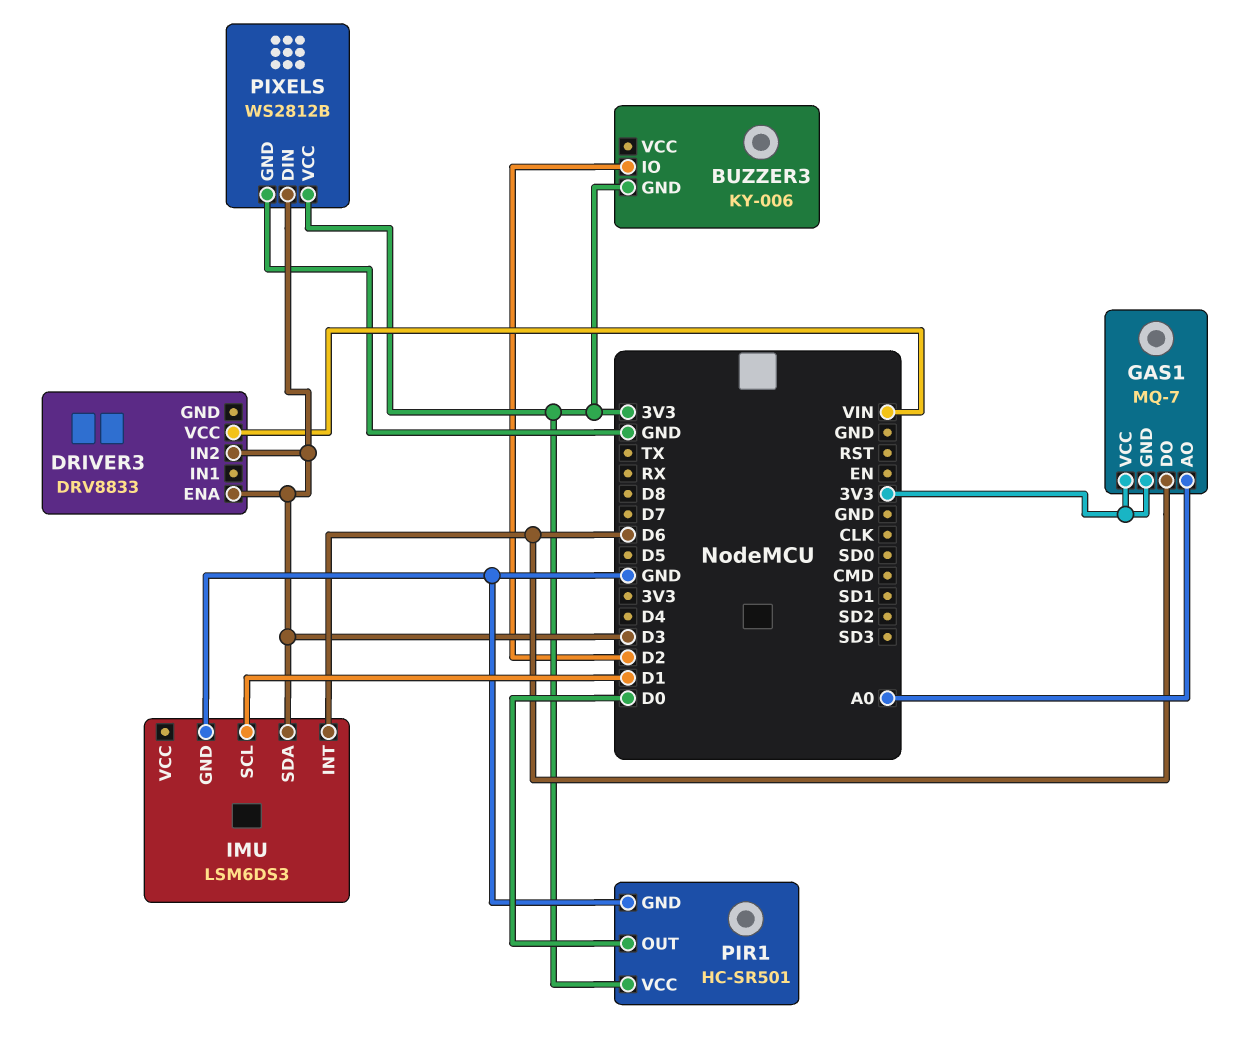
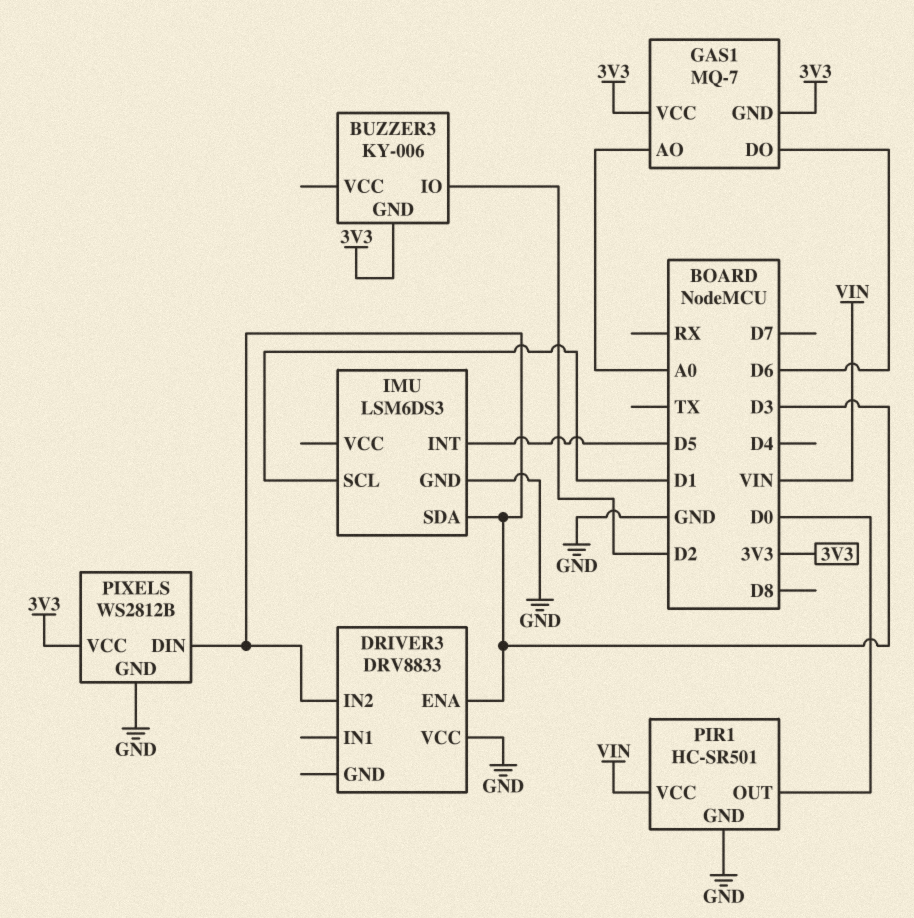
DRIVER3 pin VCC: VIN -> GND
IMU pin INT: D6 -> D5
PIR1 pin VCC: 3V3 -> VIN

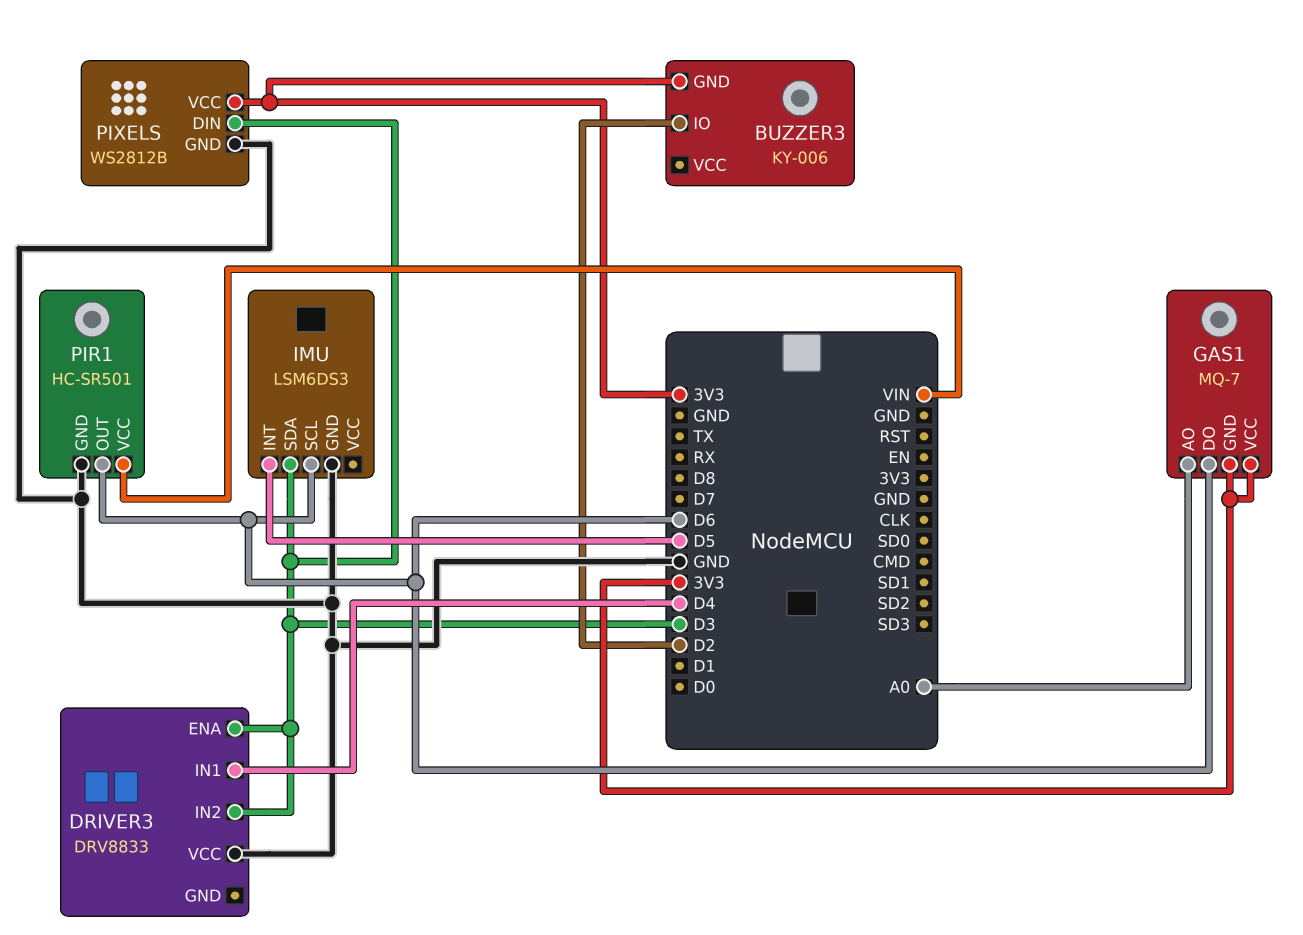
DRIVER3 pin IN1: none -> D4
IMU pin SCL: D1 -> D6
PIR1 pin OUT: D0 -> D6

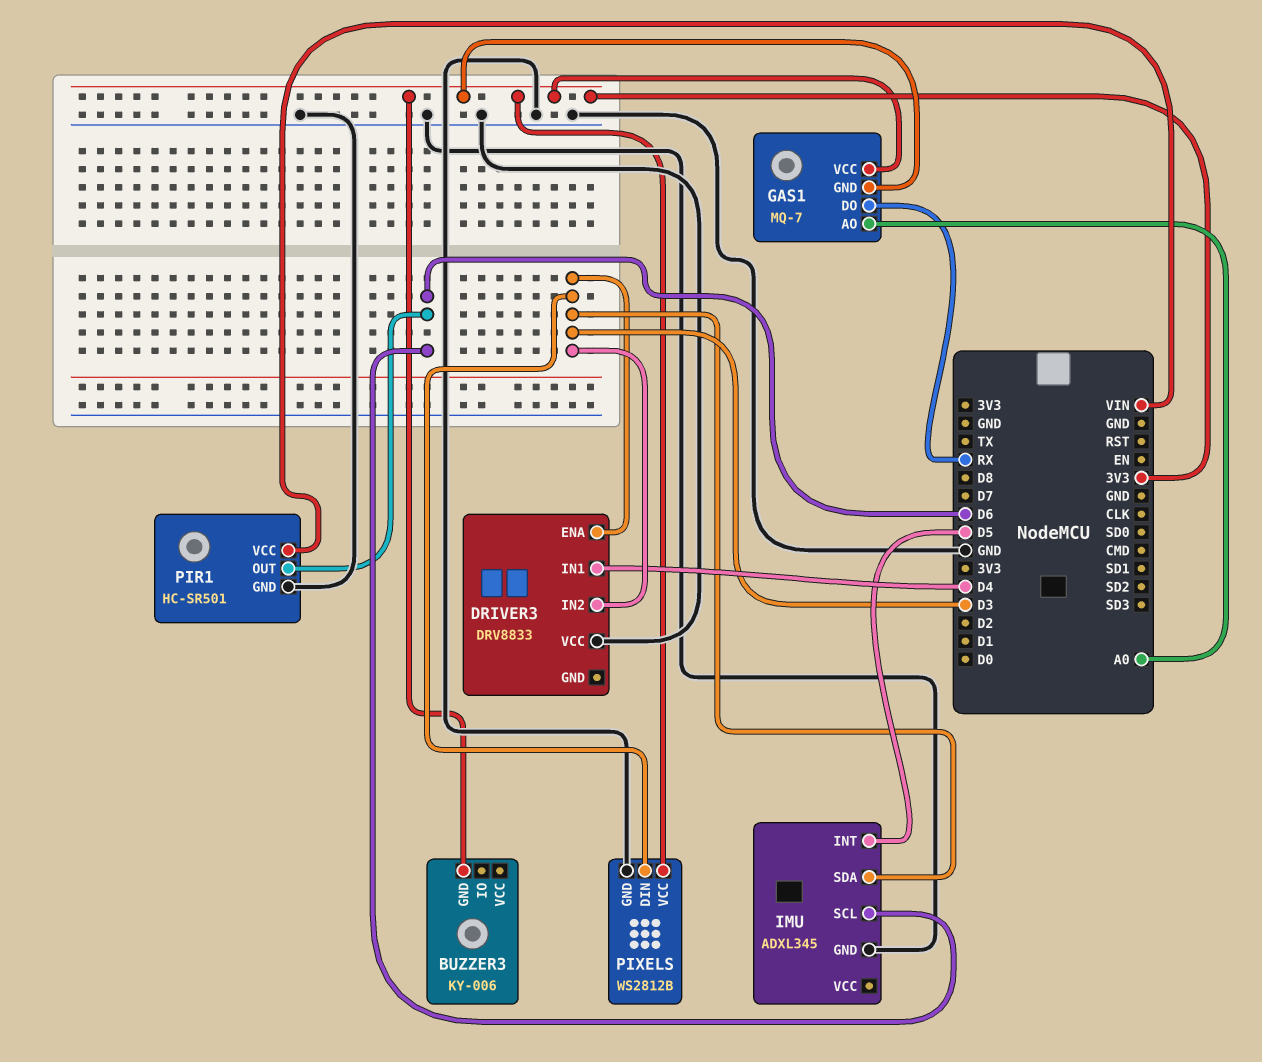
BUZZER3 pin IO: D2 -> none
GAS1 pin DO: D6 -> RX
IMU: LSM6DS3 -> ADXL345

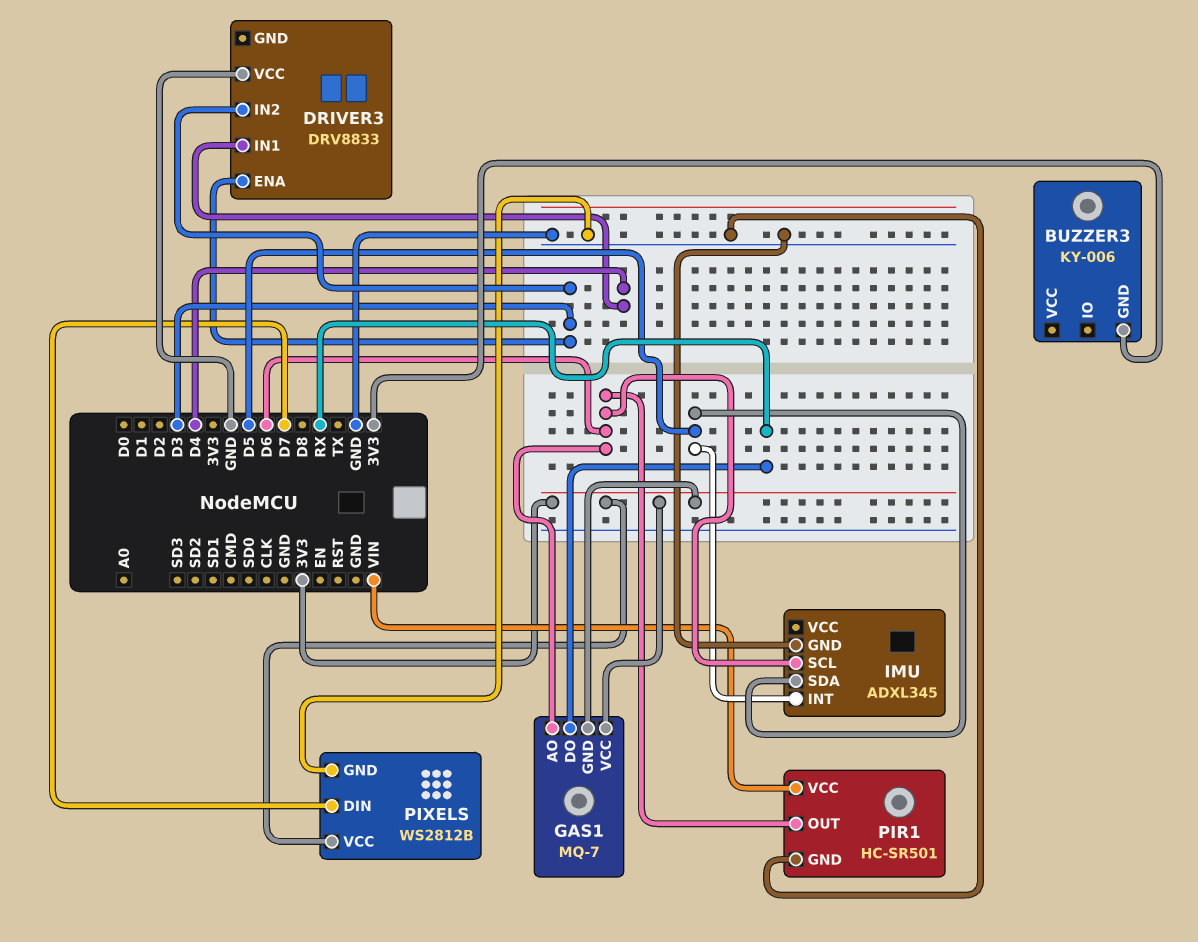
GAS1 pin AO: A0 -> D6
IMU pin SDA: D3 -> D5
PIXELS pin DIN: D3 -> D7

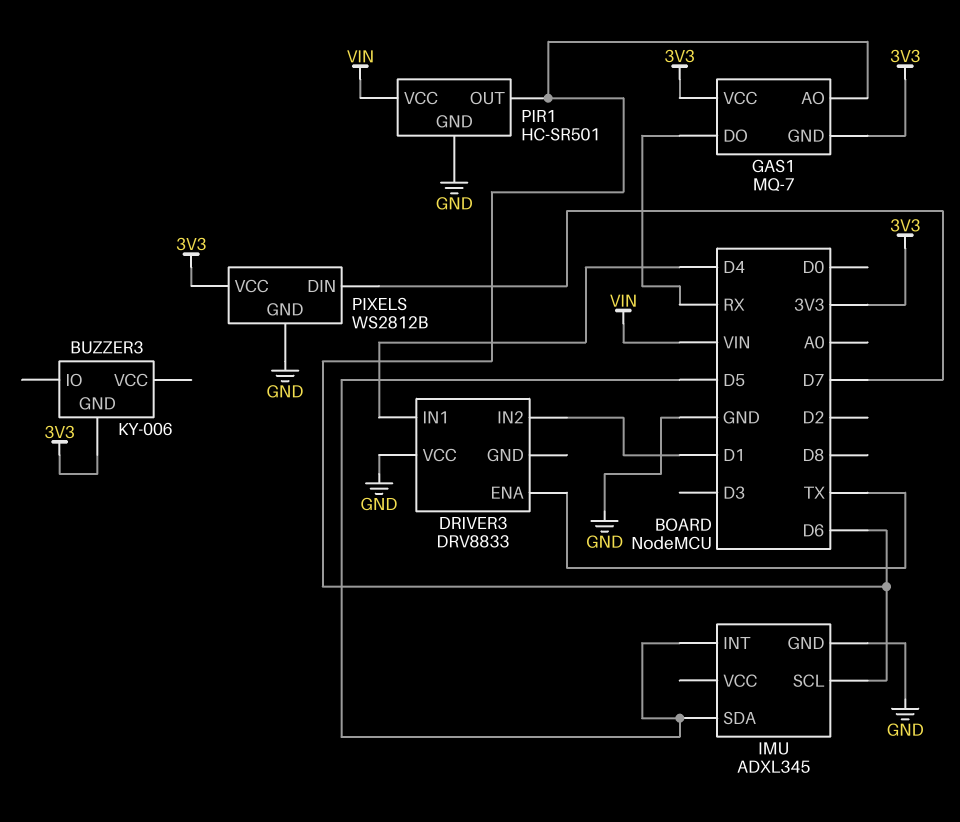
DRIVER3 pin ENA: D3 -> TX
DRIVER3 pin IN2: D3 -> D1

